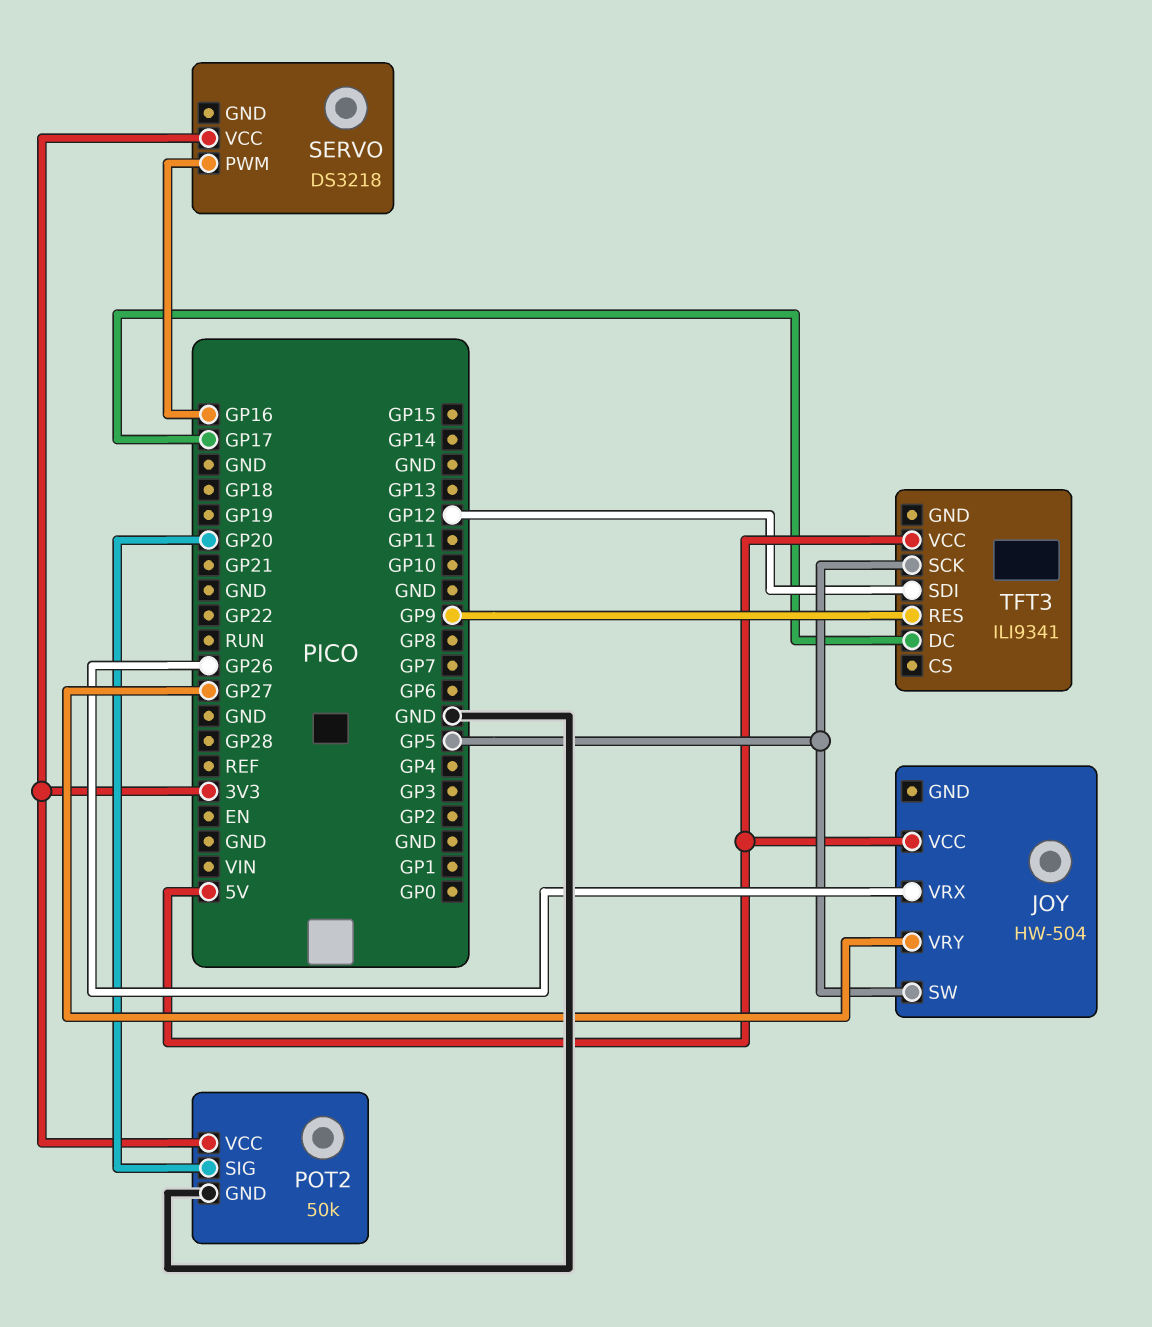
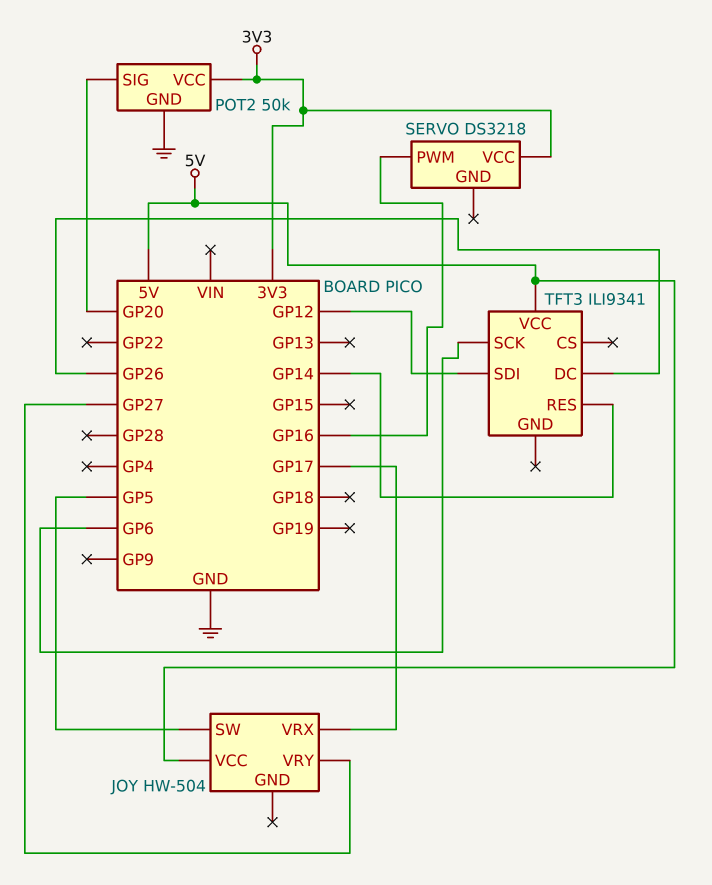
JOY pin VRX: GP26 -> GP17
TFT3 pin DC: GP17 -> GP26
TFT3 pin RES: GP9 -> GP14
TFT3 pin SCK: GP5 -> GP6

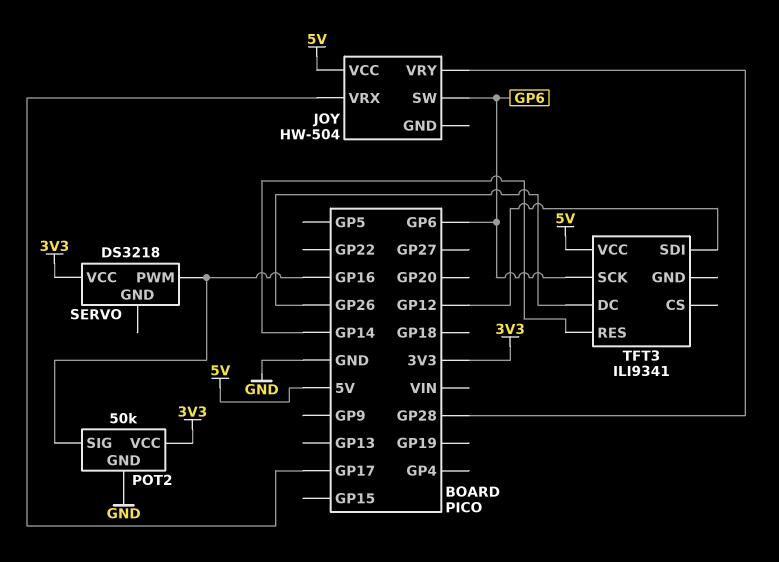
JOY pin SW: GP5 -> GP6
JOY pin VRY: GP27 -> GP28
POT2 pin SIG: GP20 -> GP16

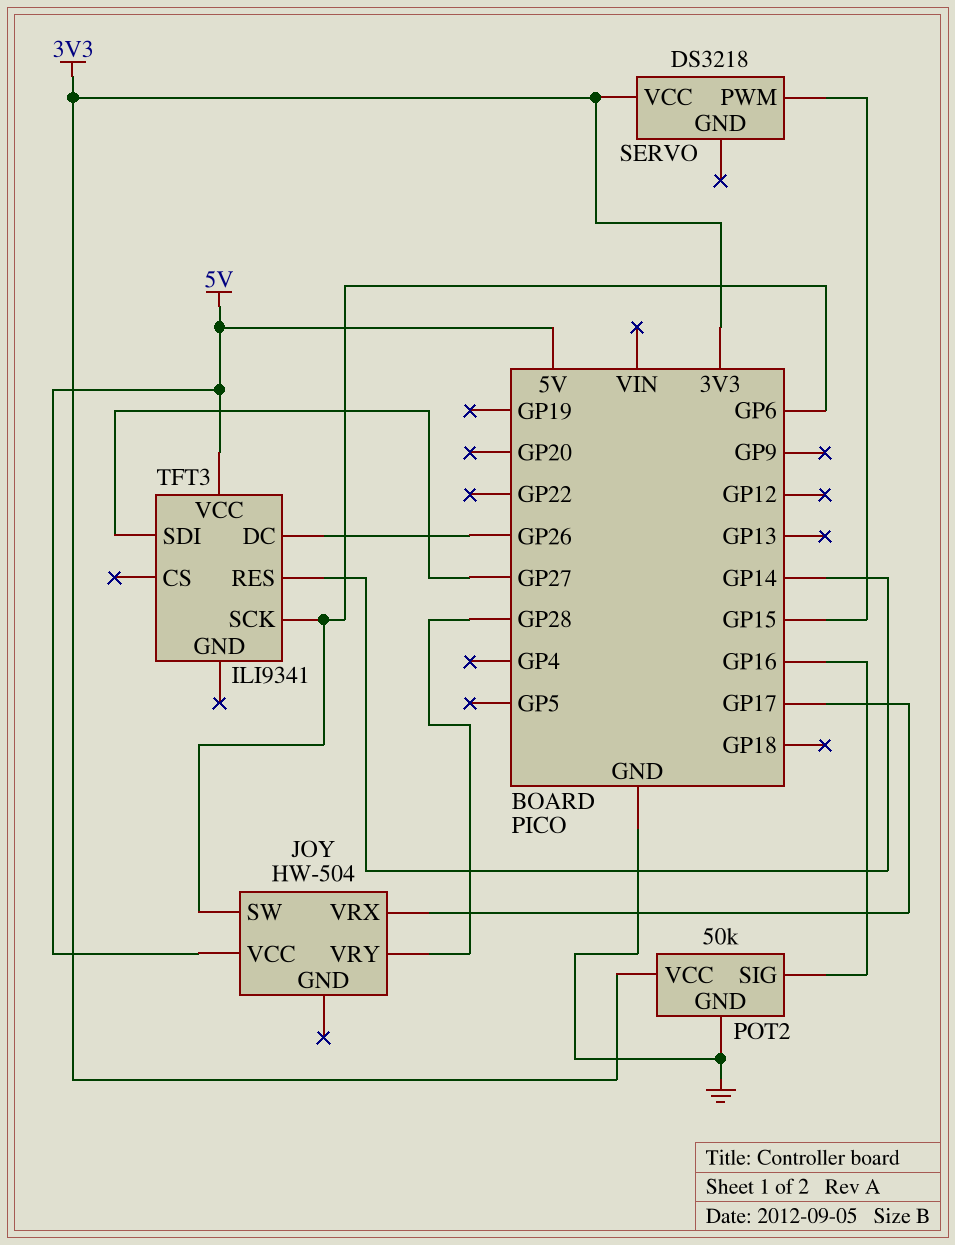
SERVO pin PWM: GP16 -> GP15
TFT3 pin SDI: GP12 -> GP27

